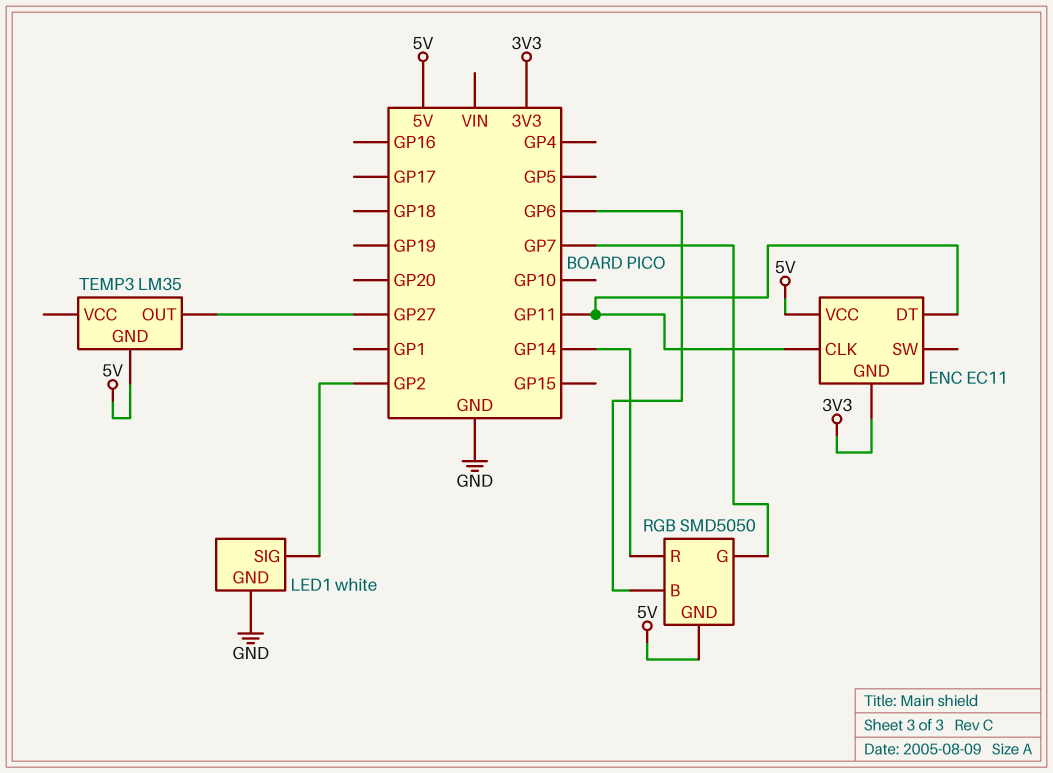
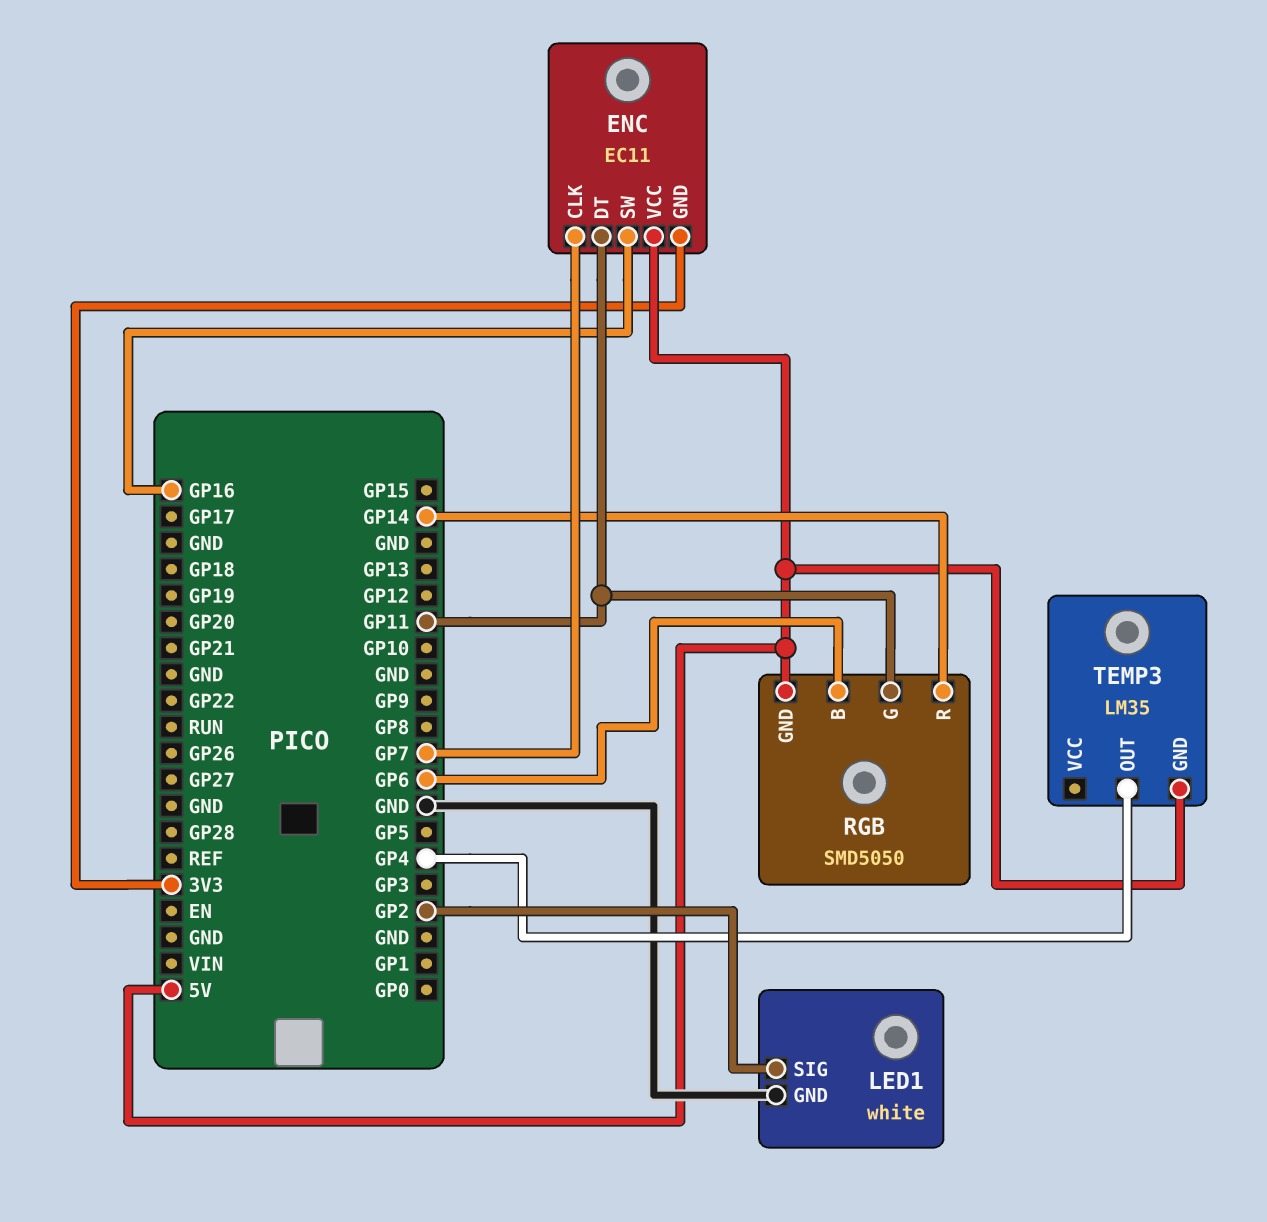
ENC pin CLK: GP11 -> GP7
ENC pin SW: none -> GP16
RGB pin G: GP7 -> GP11
TEMP3 pin OUT: GP27 -> GP4

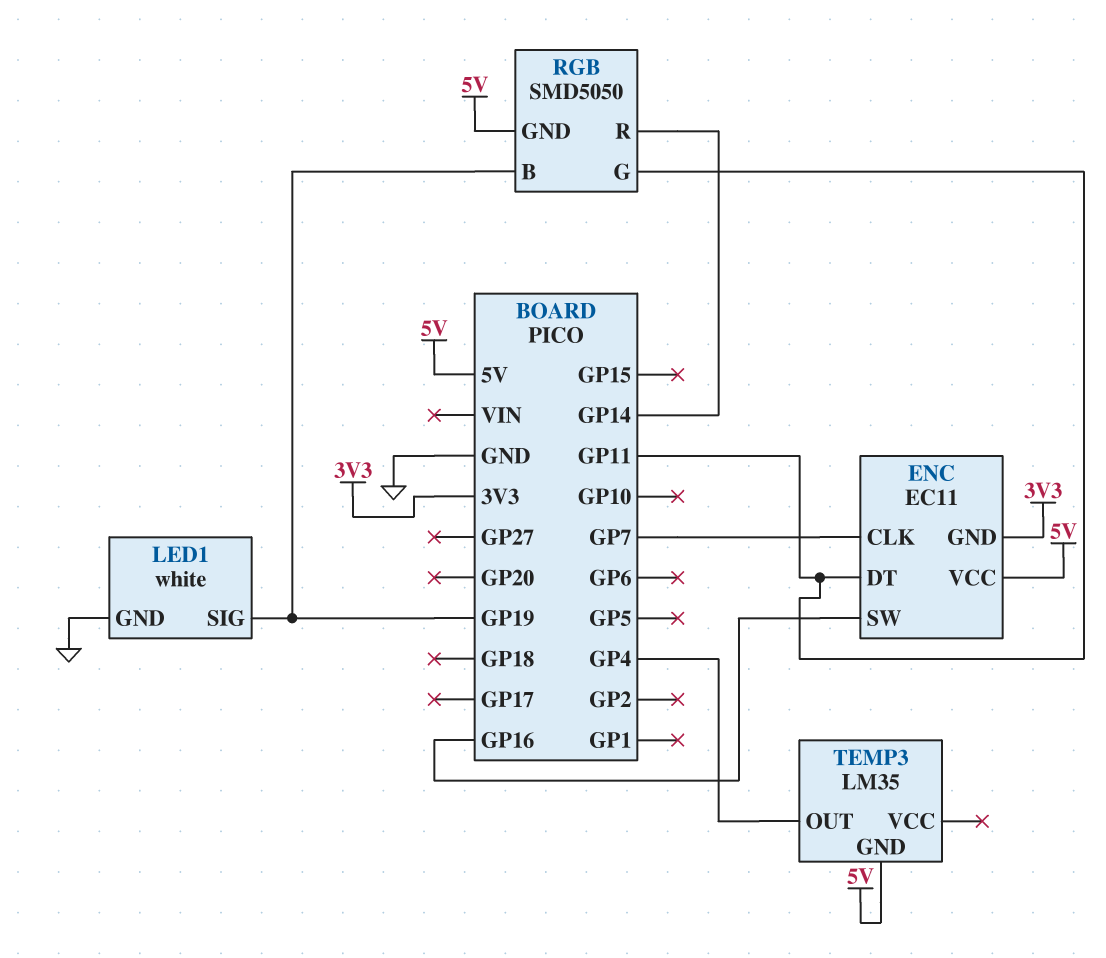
LED1 pin SIG: GP2 -> GP19
RGB pin B: GP6 -> GP19

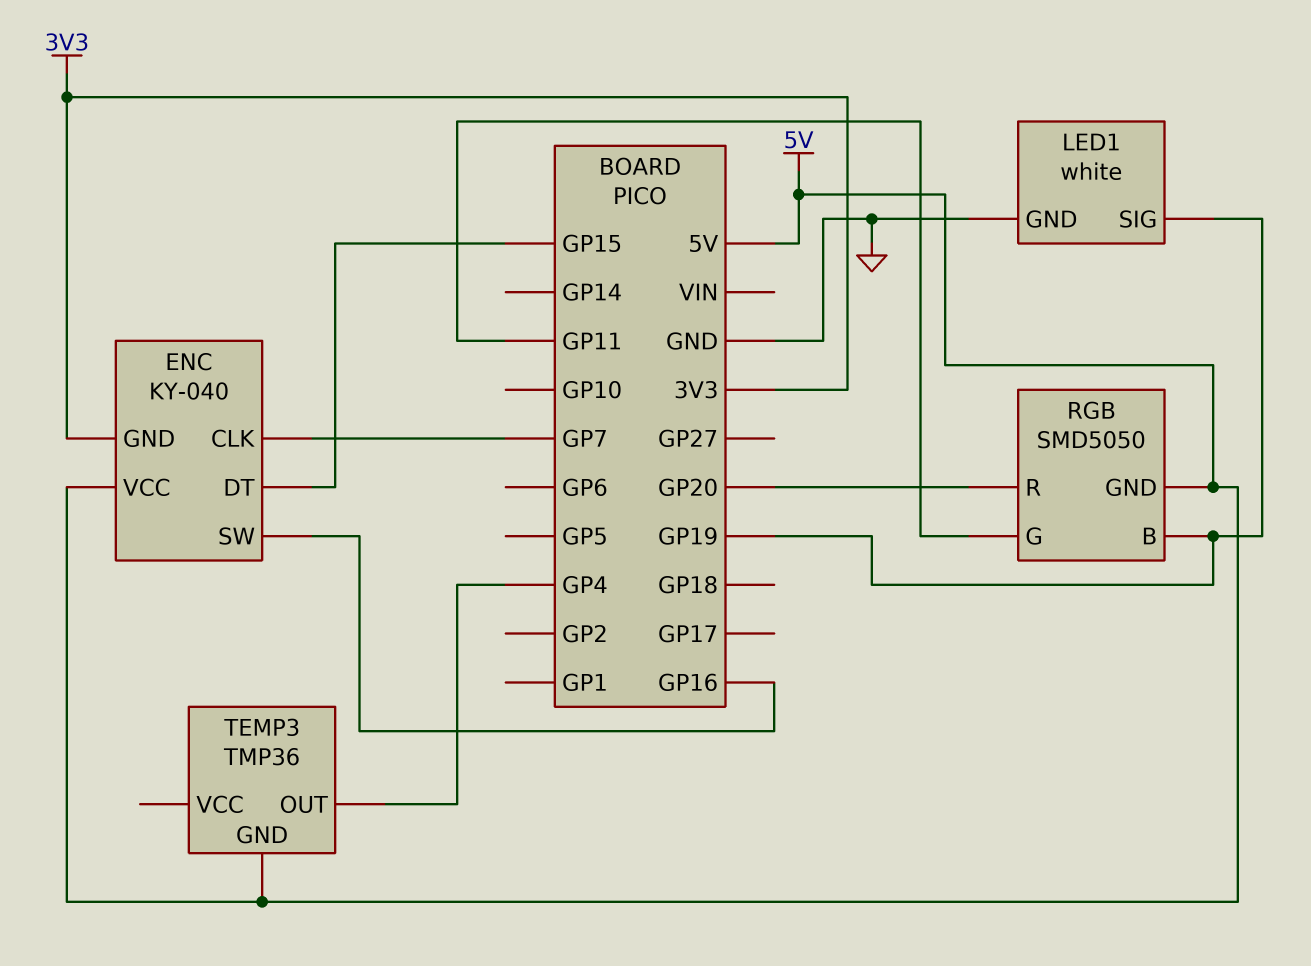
ENC: EC11 -> KY-040
ENC pin DT: GP11 -> GP15
RGB pin R: GP14 -> GP20
TEMP3: LM35 -> TMP36

